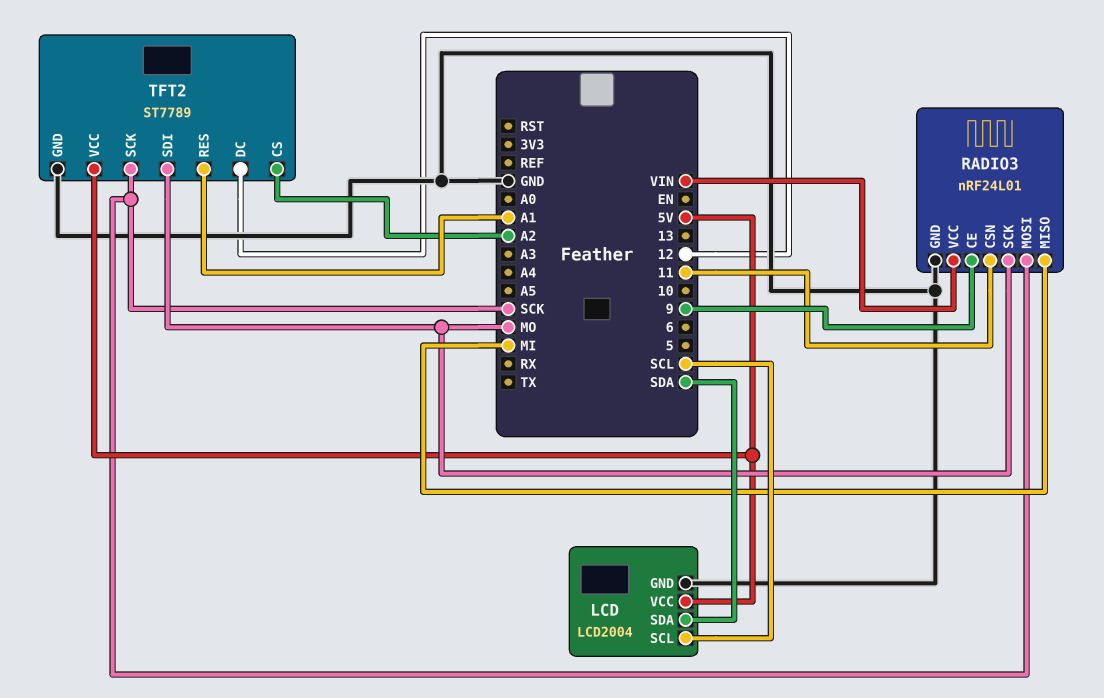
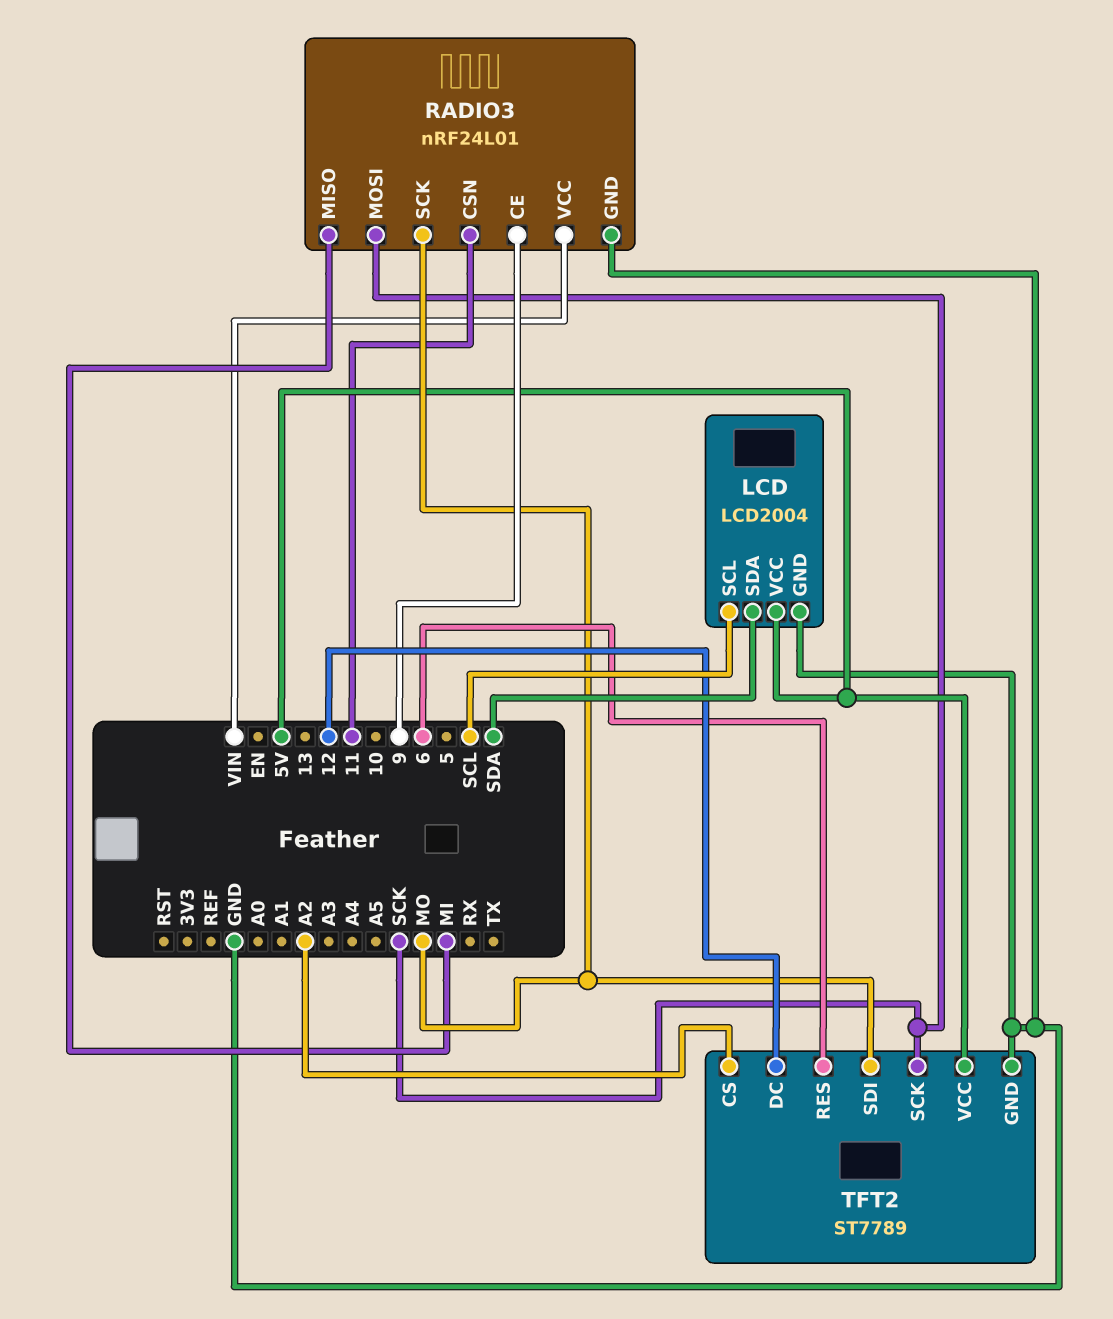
TFT2 pin RES: A1 -> 6

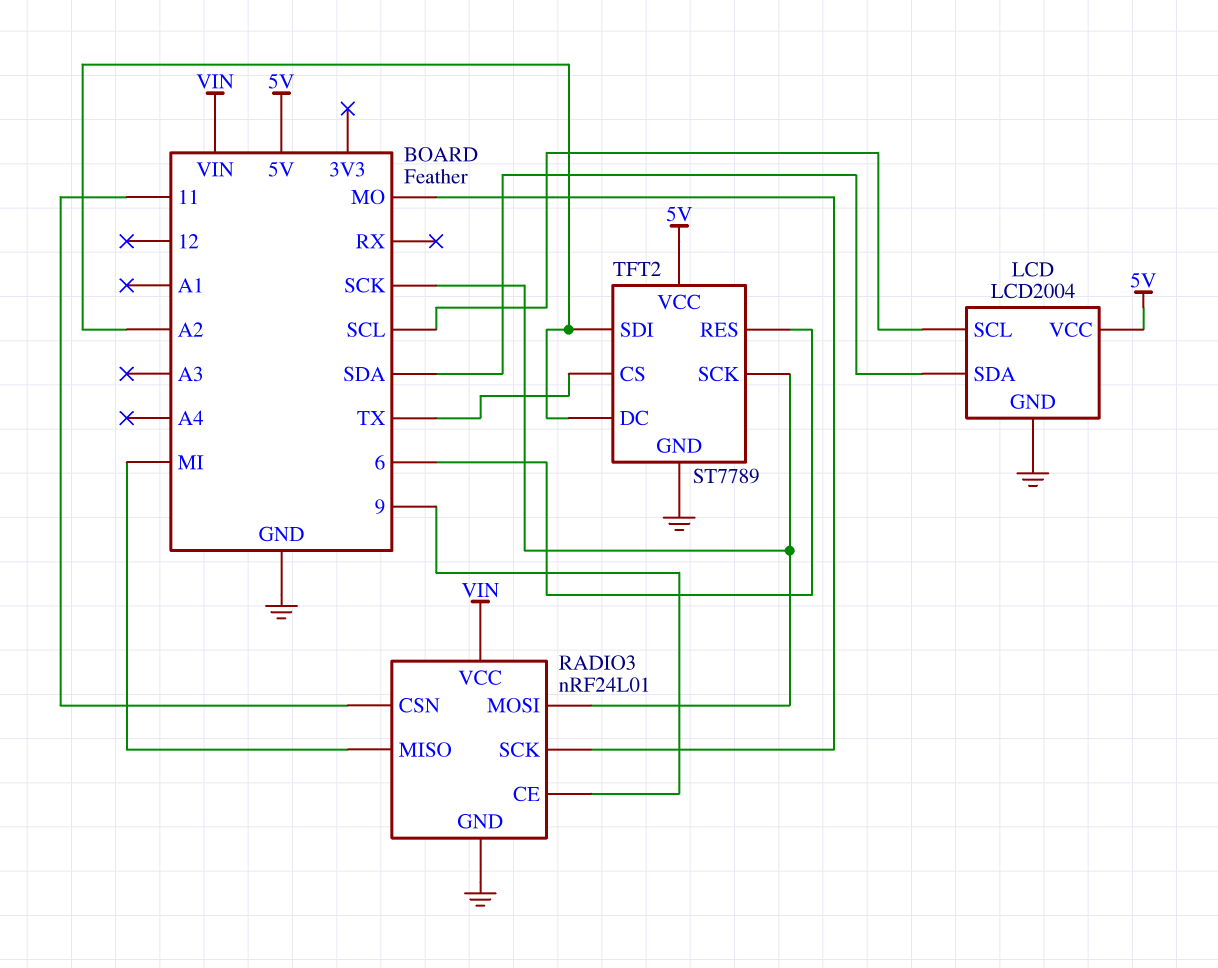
TFT2 pin CS: A2 -> TX
TFT2 pin DC: 12 -> A2
TFT2 pin SDI: MO -> A2

